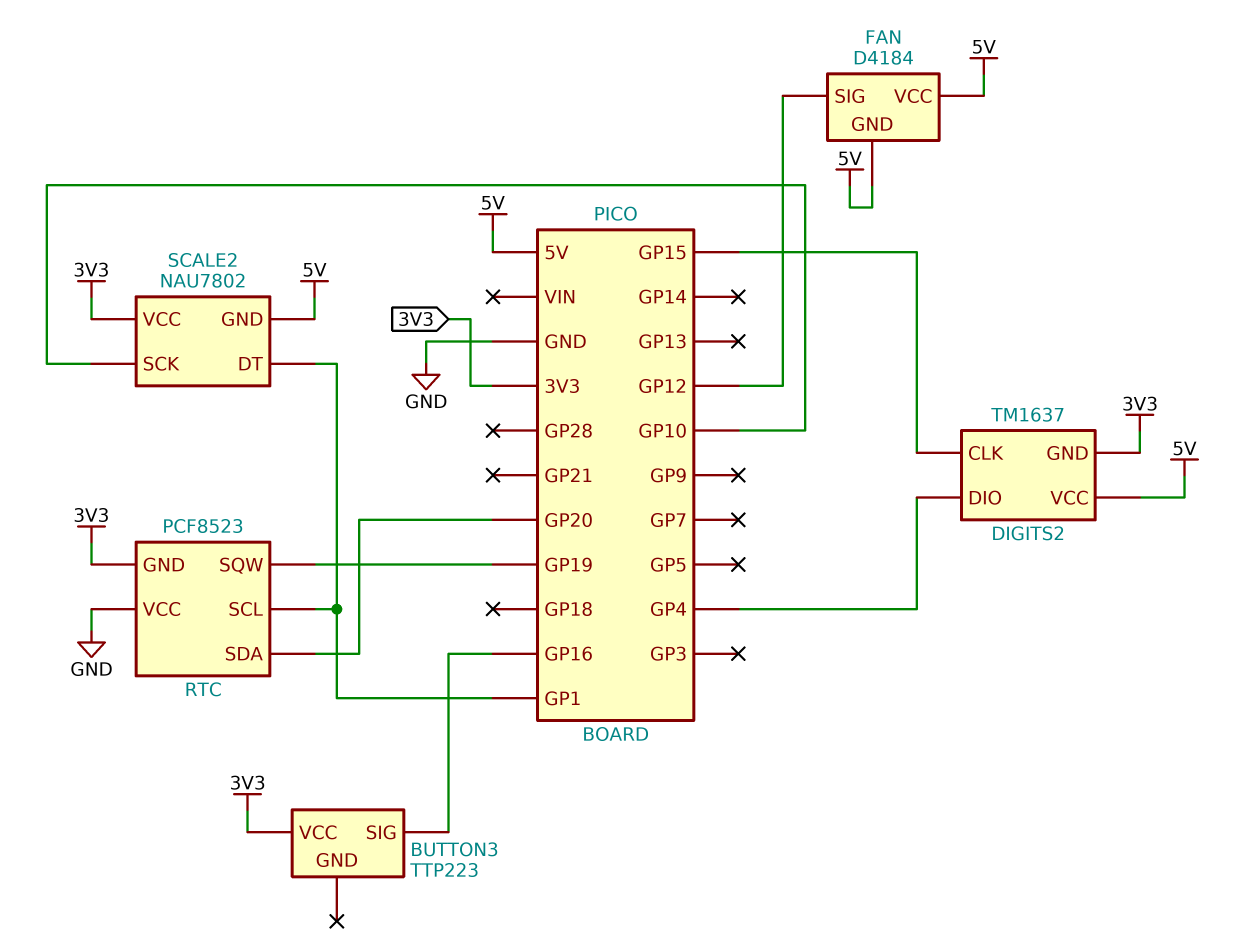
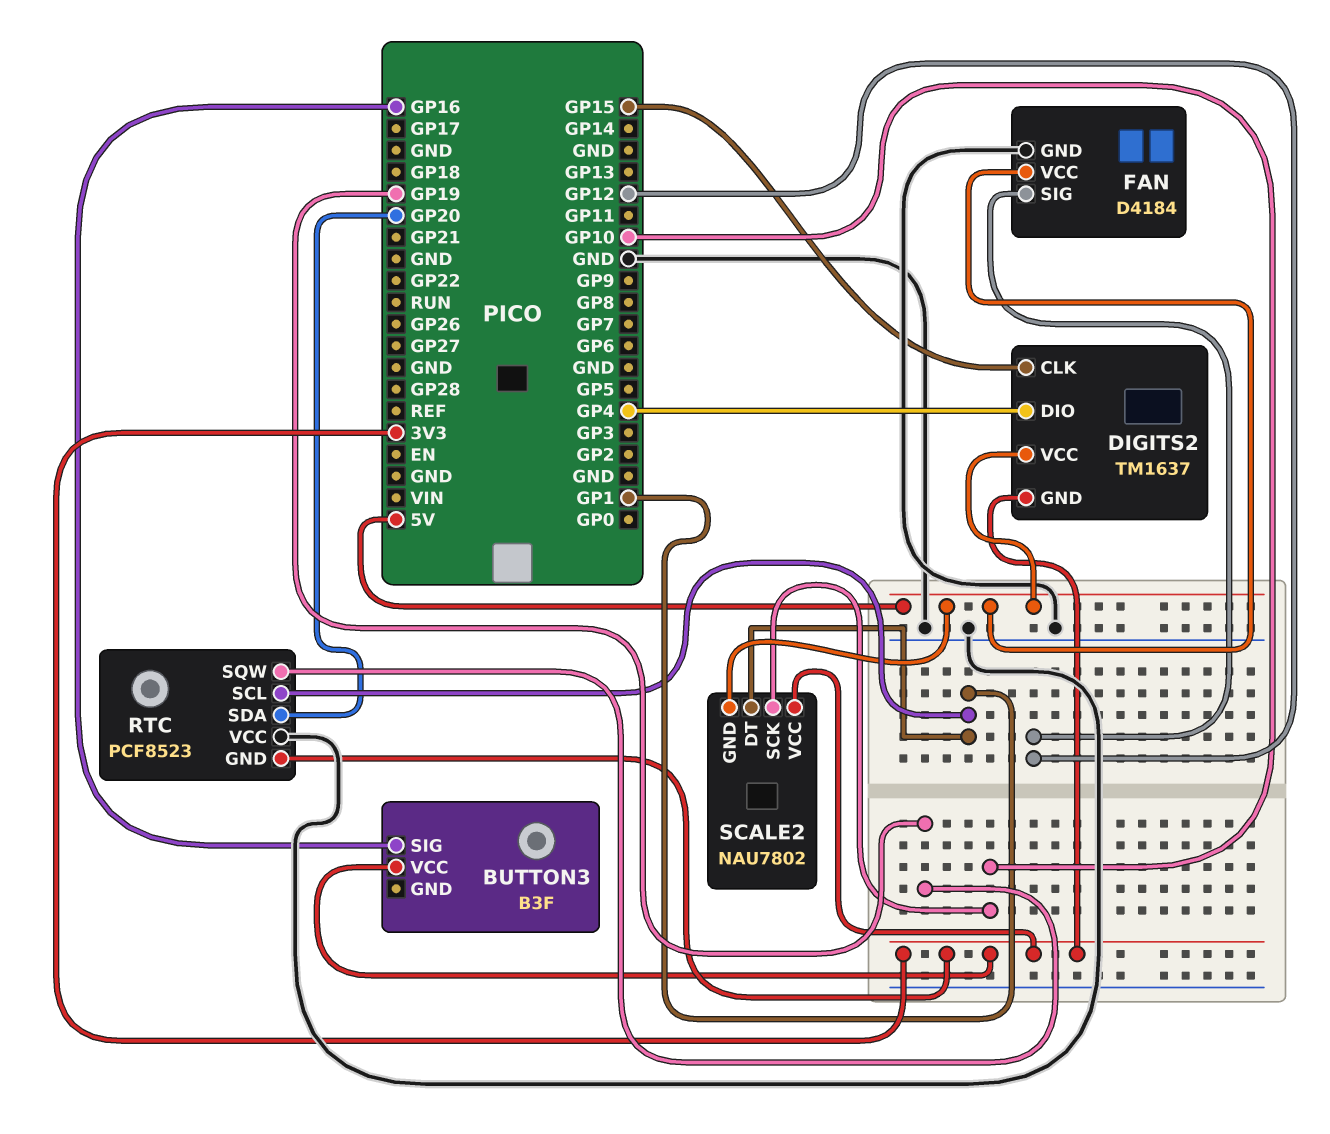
BUTTON3: TTP223 -> B3F
FAN pin GND: 5V -> GND

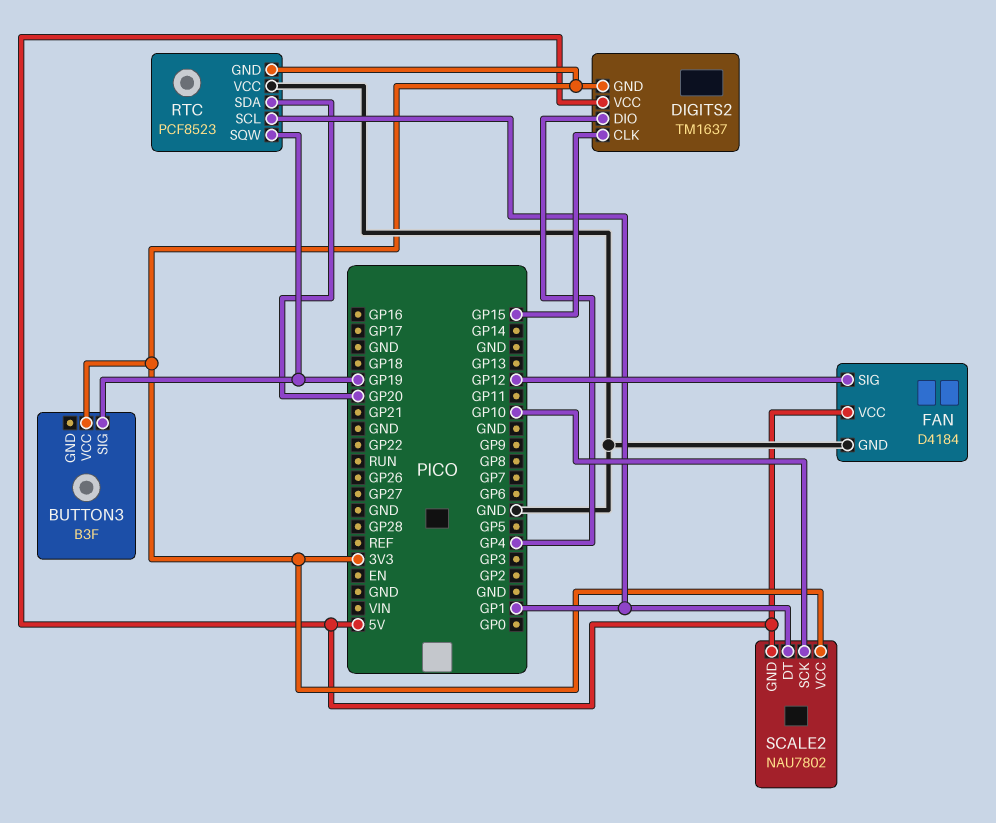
BUTTON3 pin SIG: GP16 -> GP19

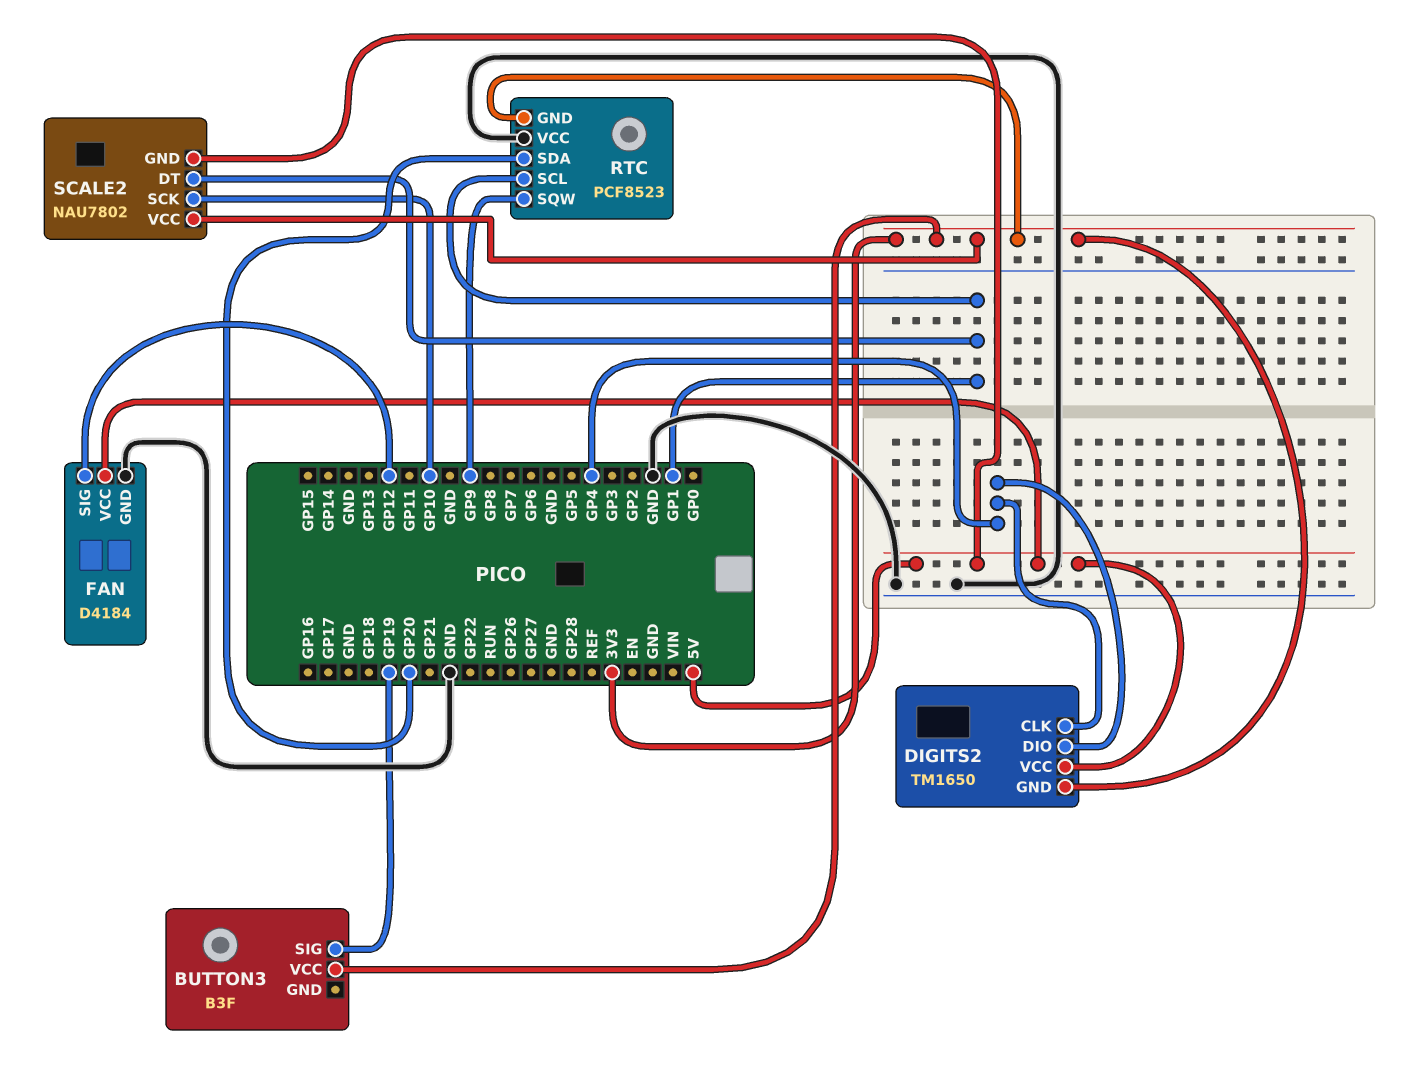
DIGITS2: TM1637 -> TM1650
DIGITS2 pin CLK: GP15 -> GP4
RTC pin SQW: GP19 -> GP9

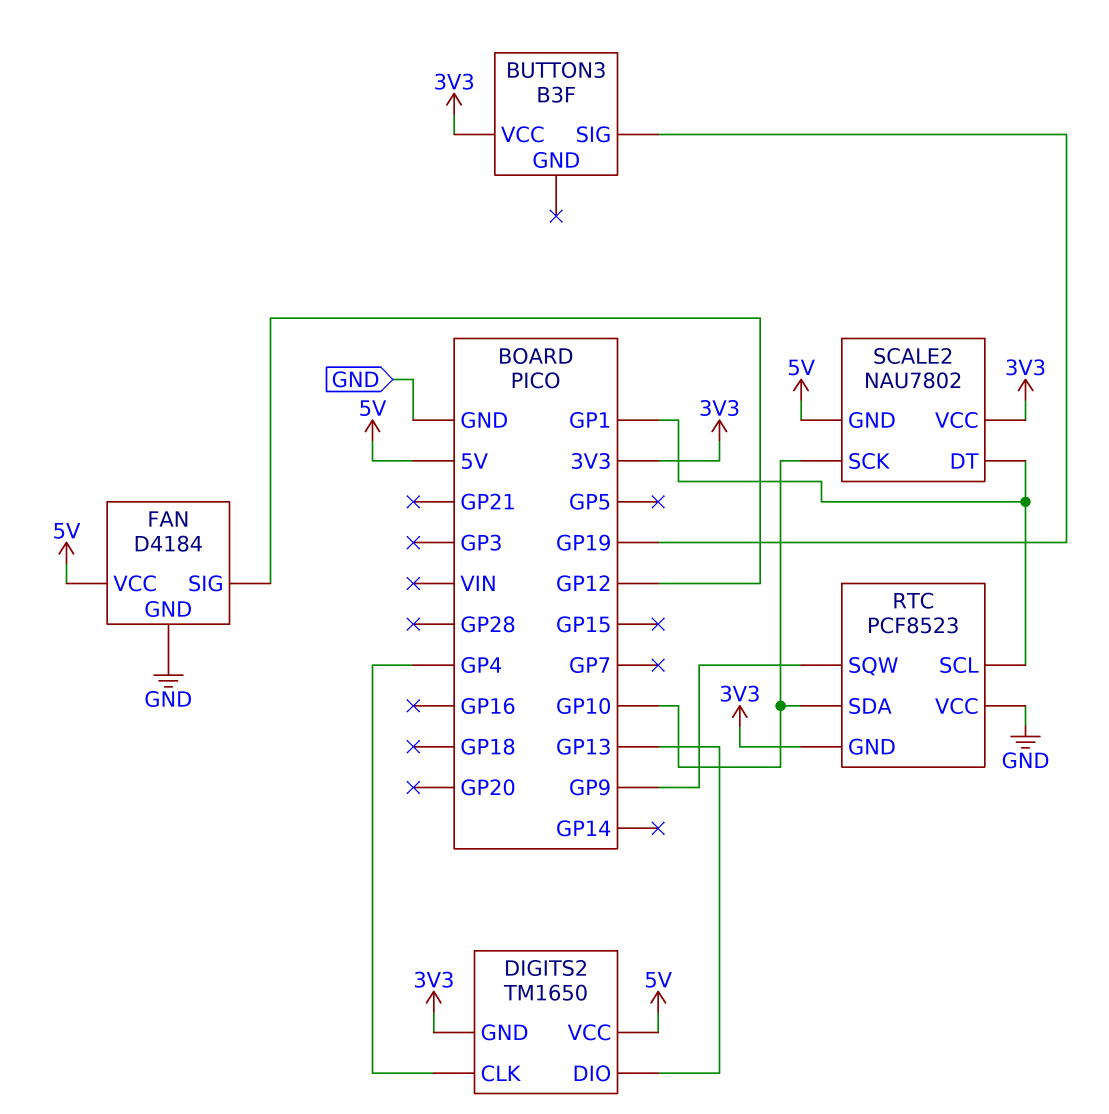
DIGITS2 pin DIO: GP4 -> GP13
RTC pin SDA: GP20 -> GP10

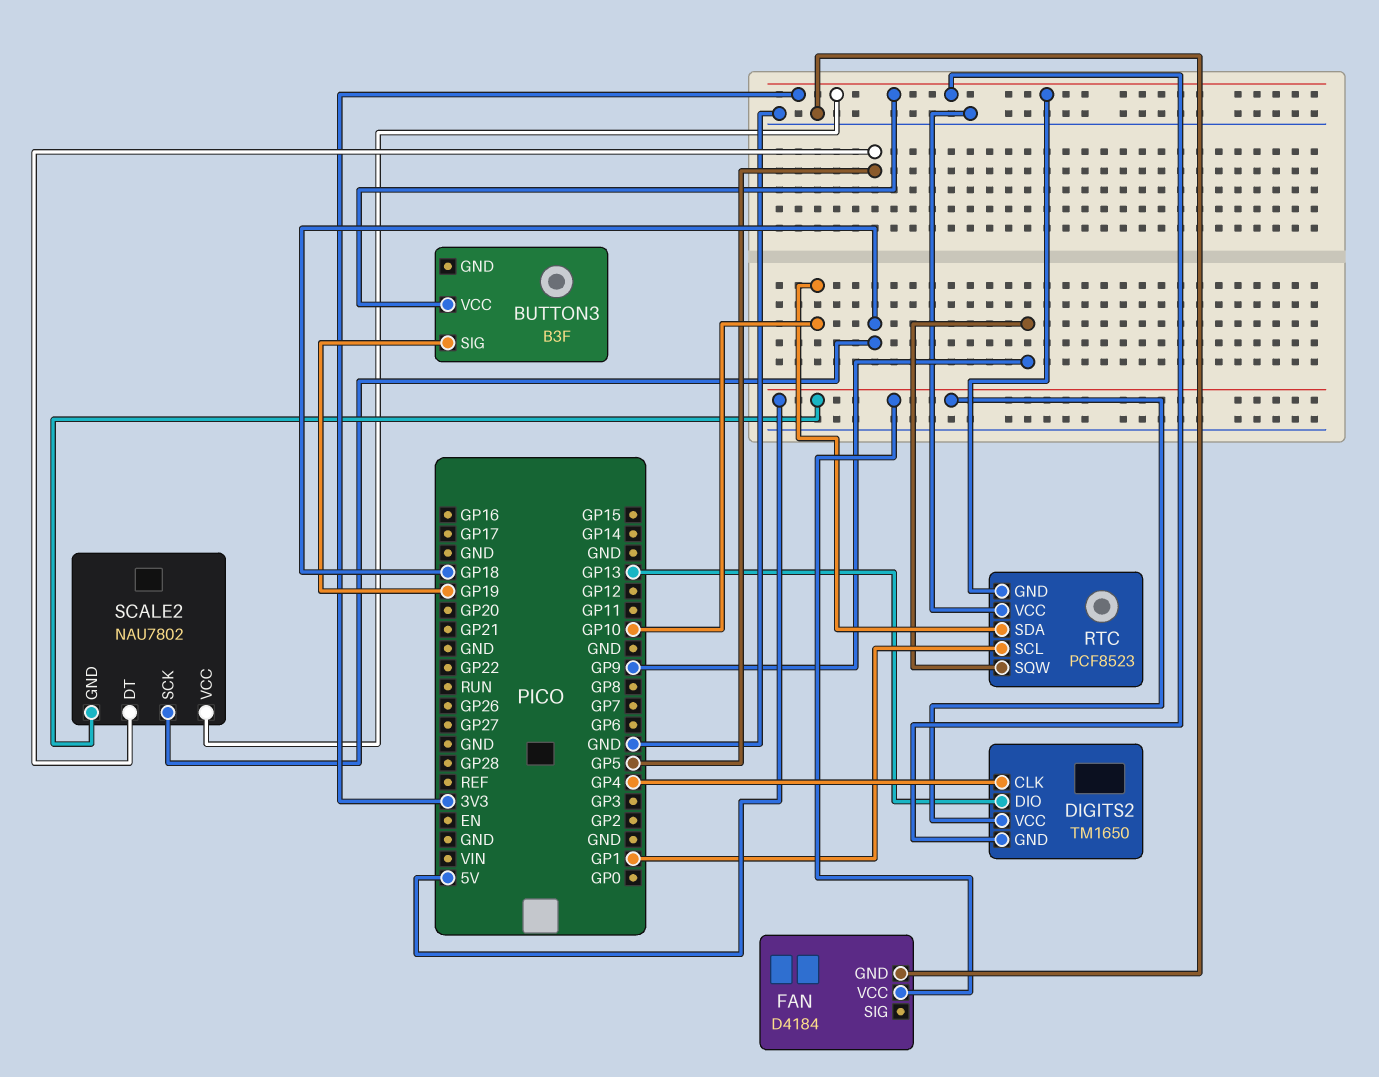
FAN pin SIG: GP12 -> none
SCALE2 pin DT: GP1 -> GP5
SCALE2 pin SCK: GP10 -> GP18

